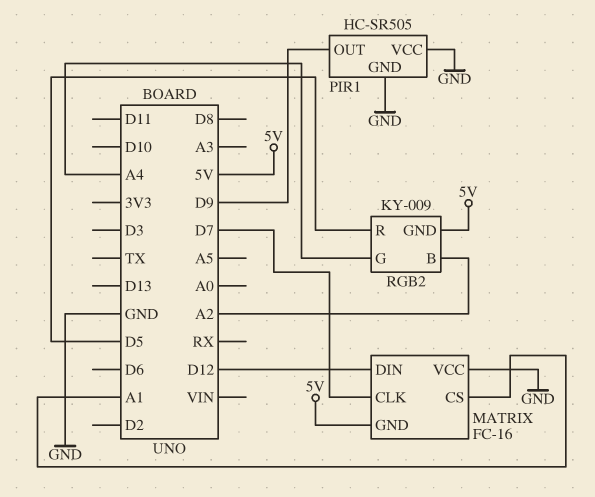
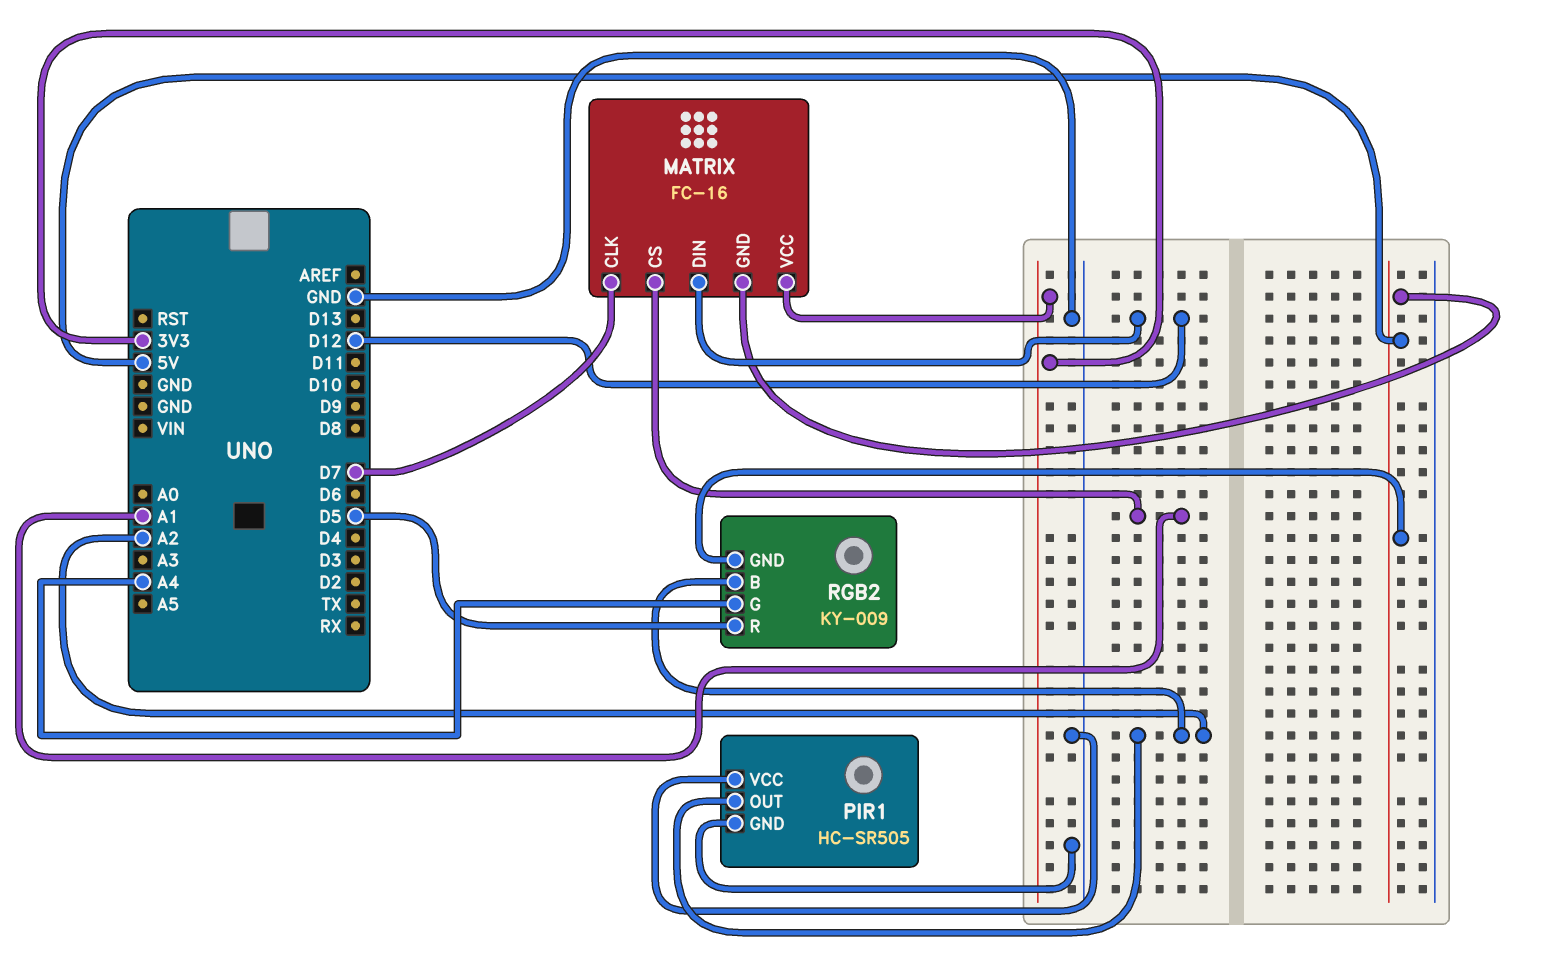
MATRIX pin VCC: GND -> 3V3
PIR1 pin OUT: D9 -> A2

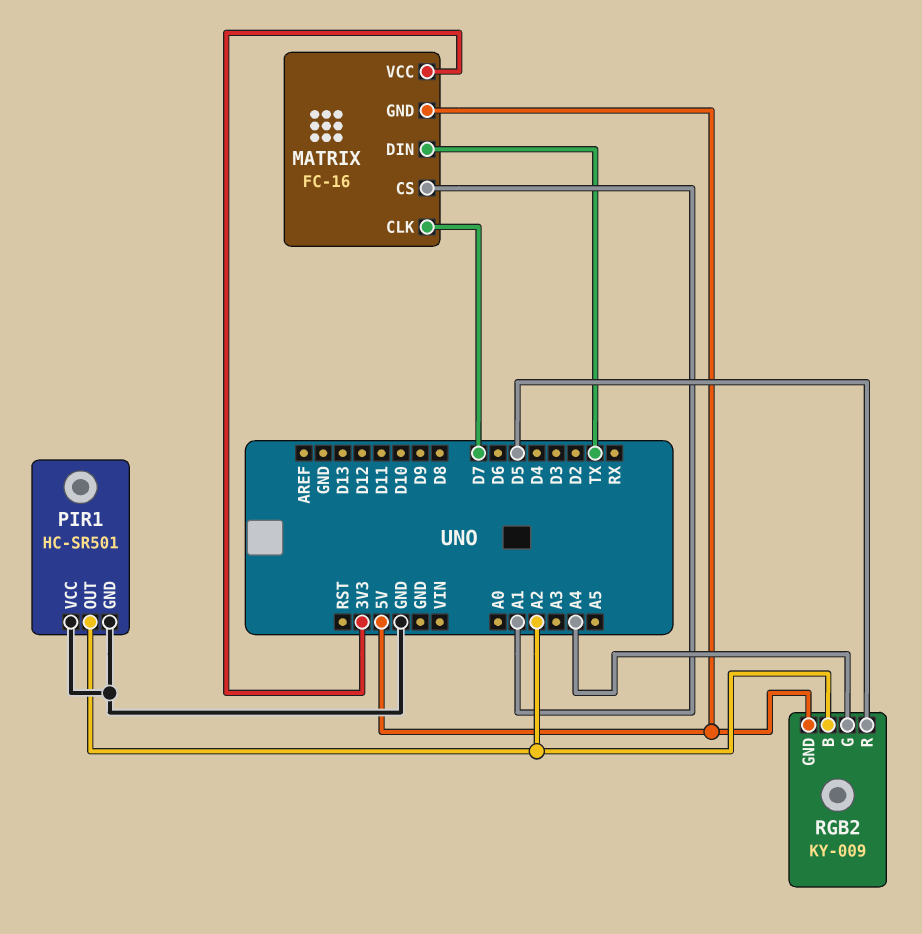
MATRIX pin DIN: D12 -> TX
PIR1: HC-SR505 -> HC-SR501

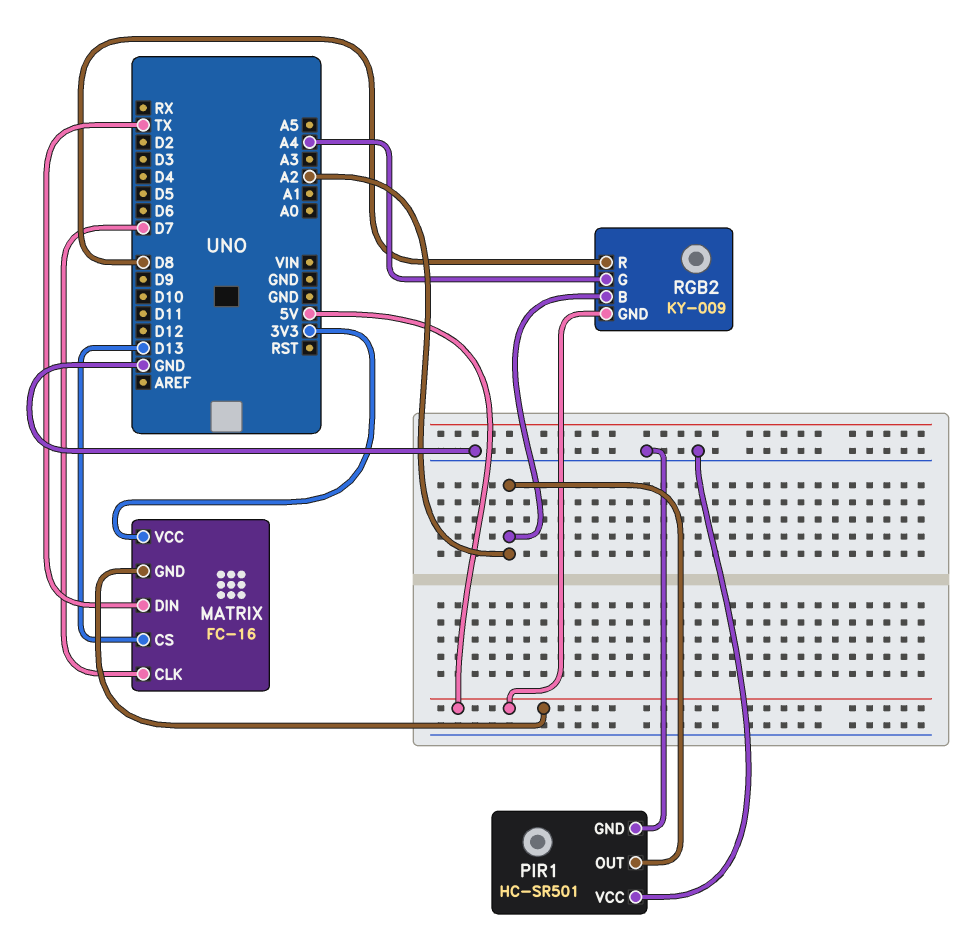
MATRIX pin CS: A1 -> D13
RGB2 pin R: D5 -> D8

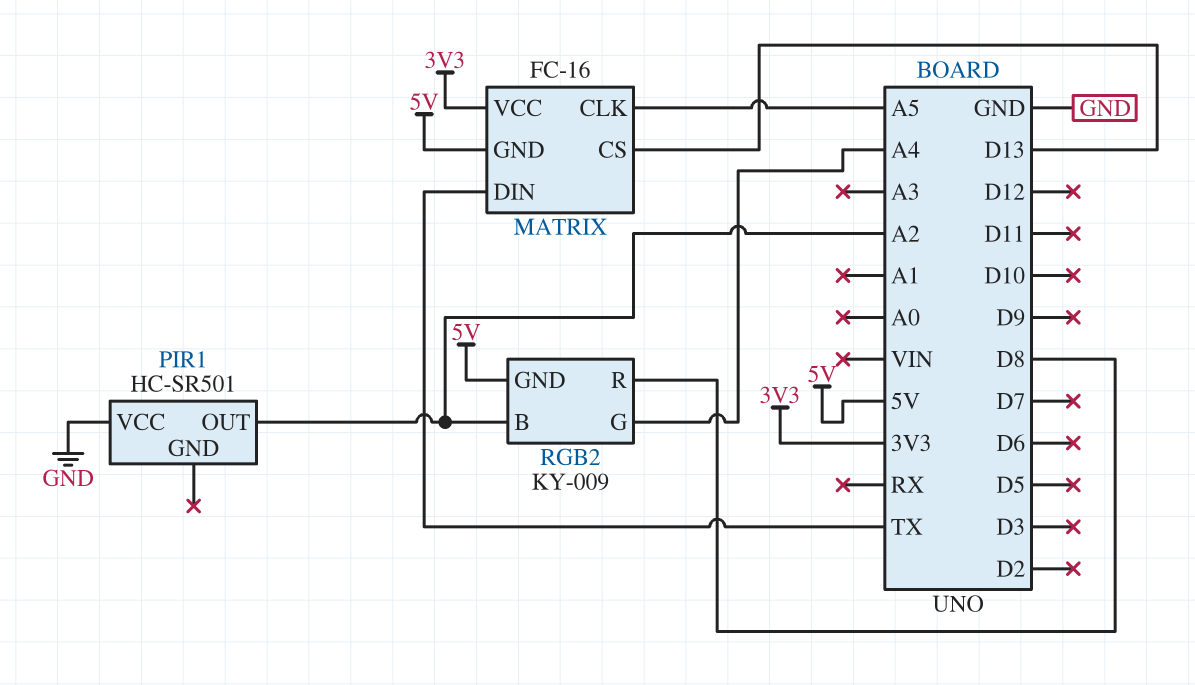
MATRIX pin CLK: D7 -> A5
PIR1 pin GND: GND -> none

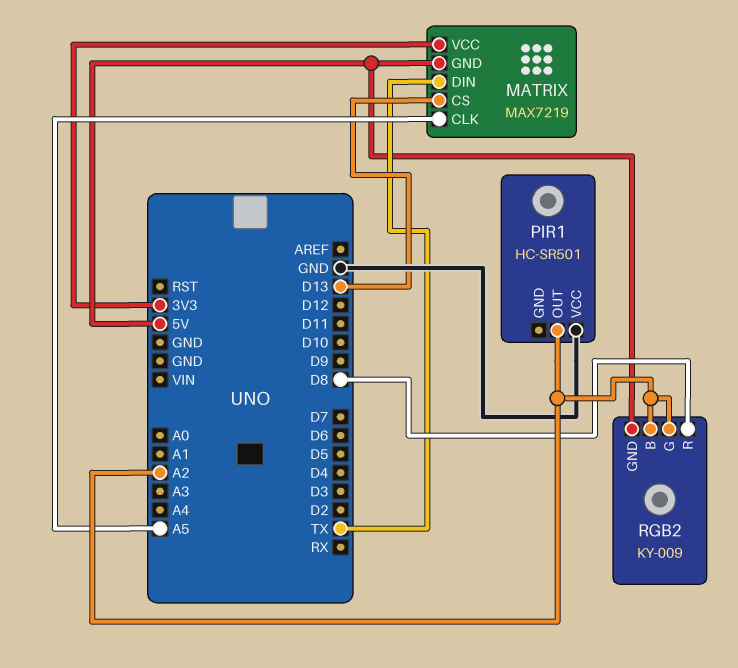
MATRIX: FC-16 -> MAX7219
RGB2 pin G: A4 -> A2

